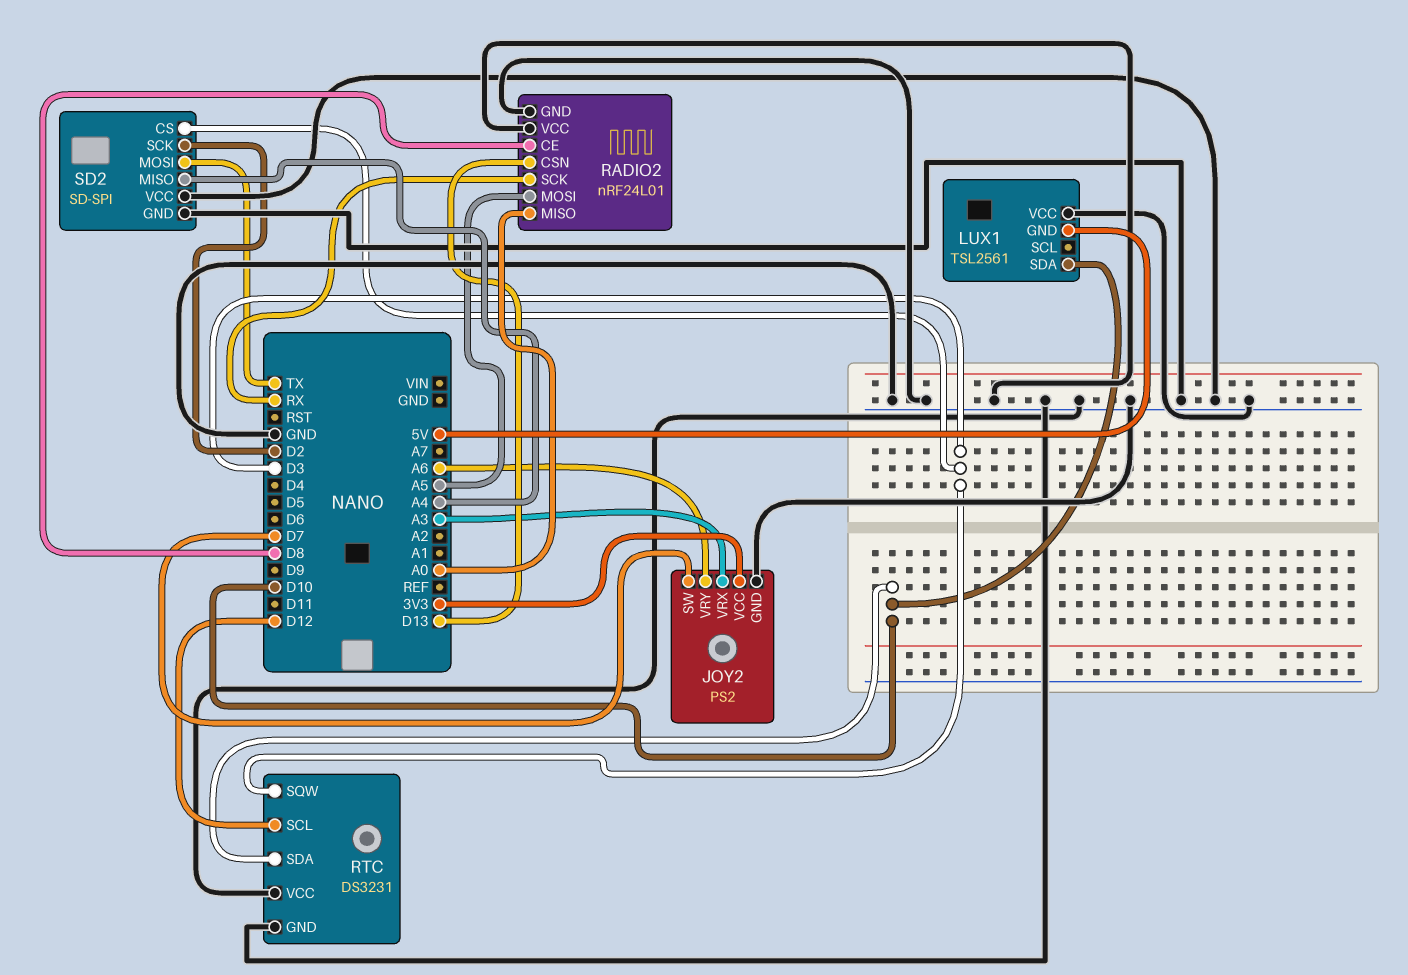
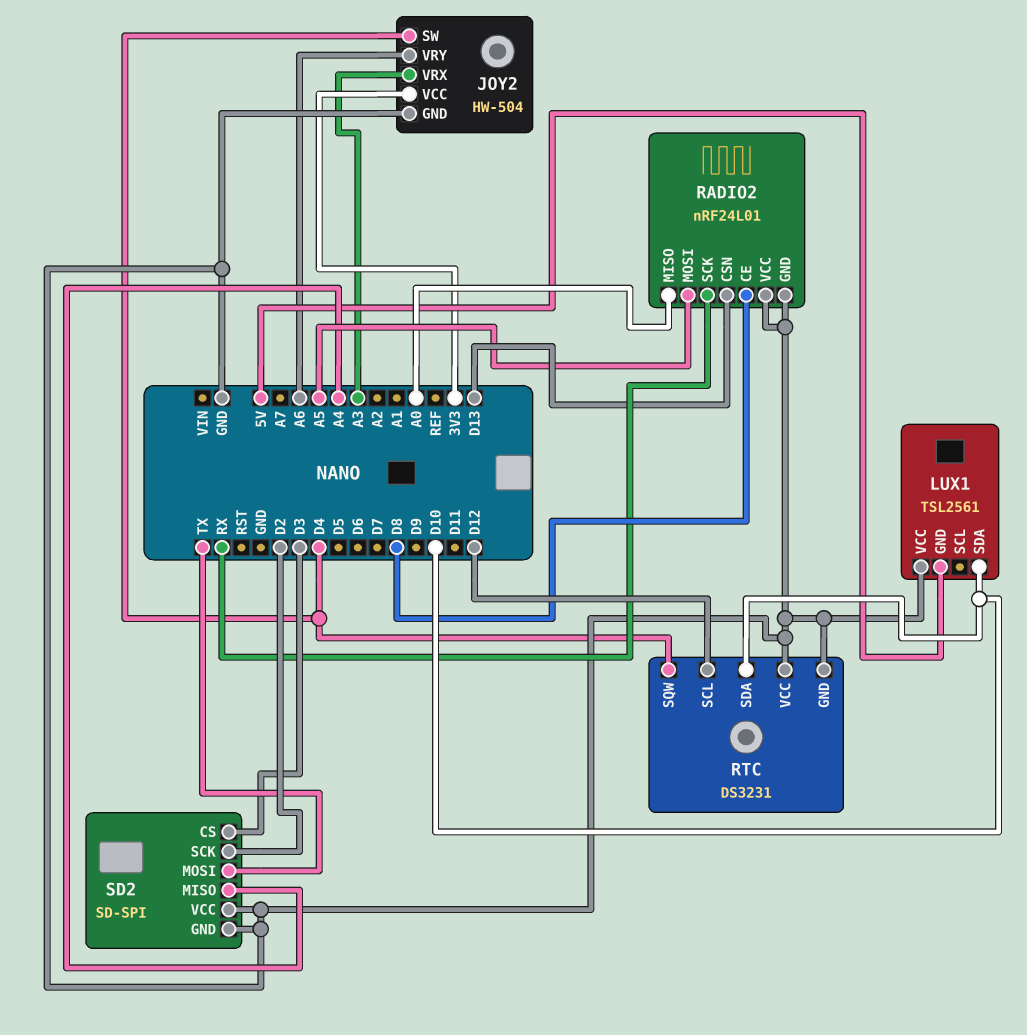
JOY2: PS2 -> HW-504
JOY2 pin SW: D7 -> D4
RTC pin SQW: D3 -> D4

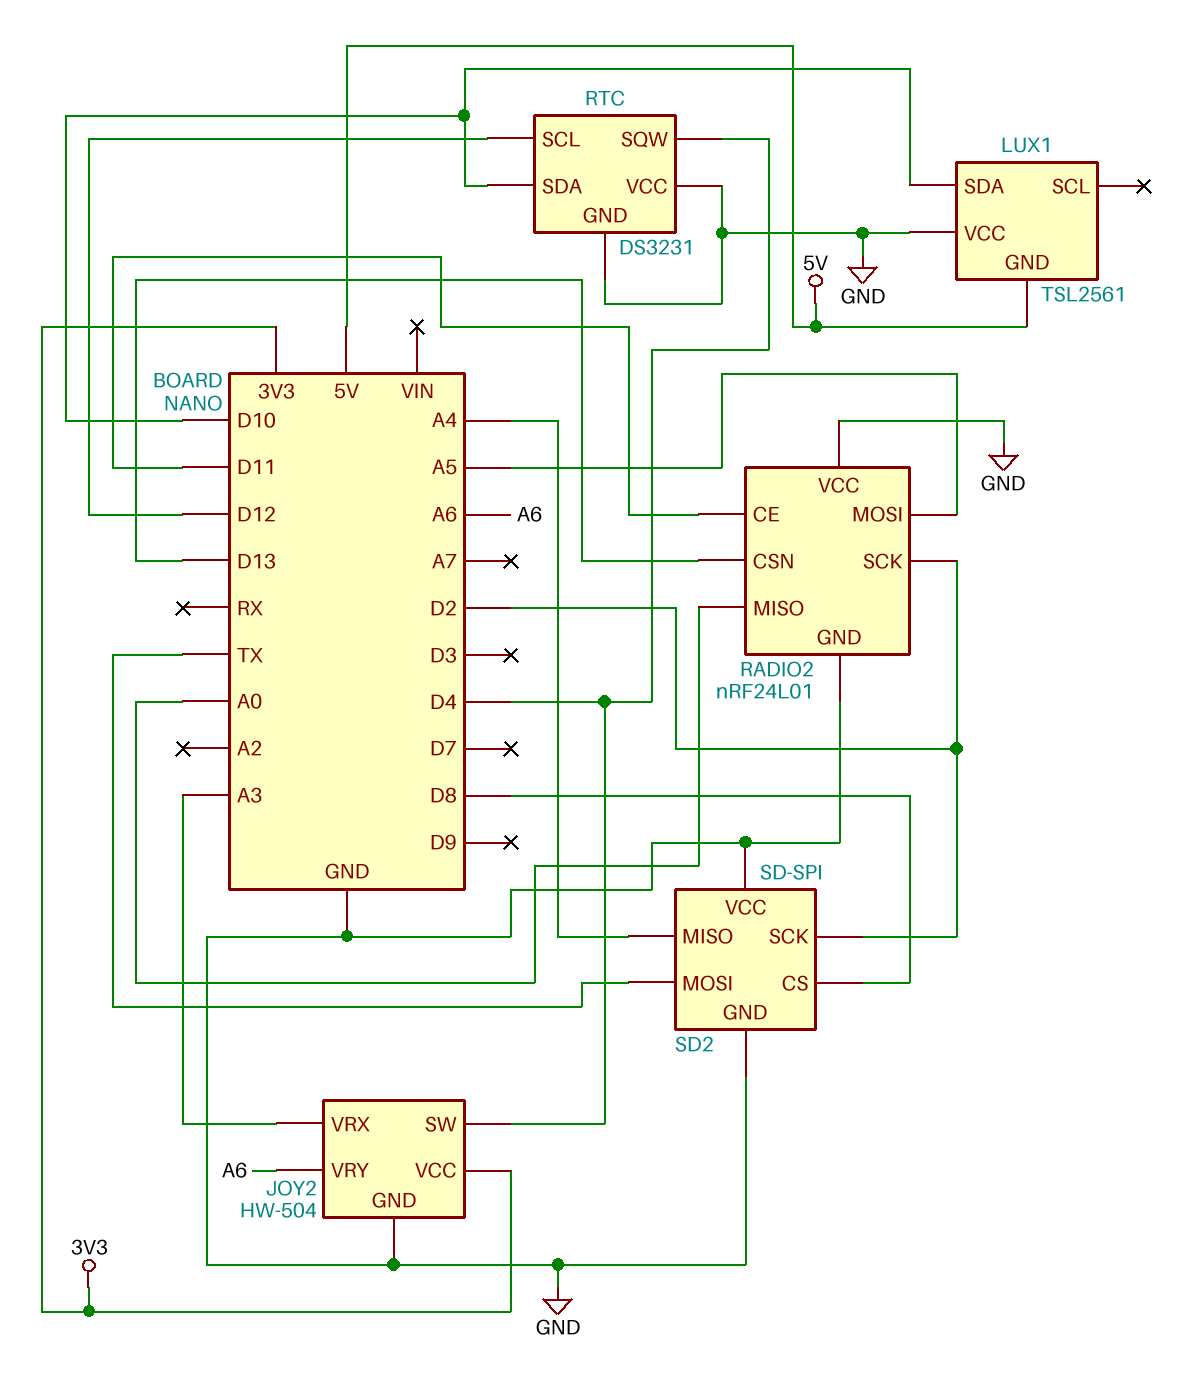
RADIO2 pin CE: D8 -> D11
RADIO2 pin SCK: RX -> D2
SD2 pin CS: D3 -> D8

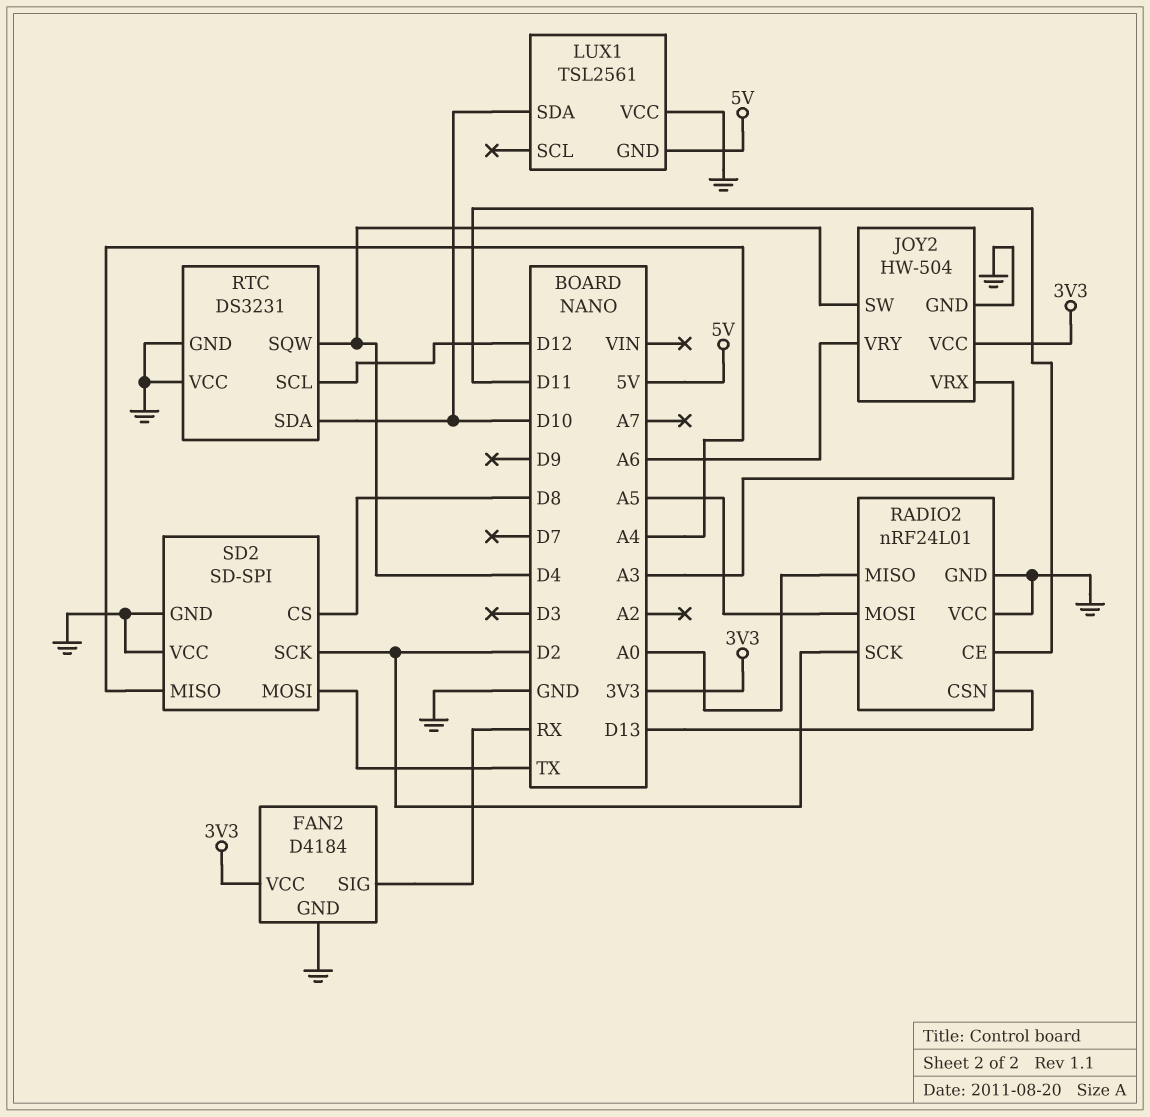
FAN2: none -> D4184
FAN2 pin GND: none -> GND
FAN2 pin SIG: none -> RX
FAN2 pin VCC: none -> 3V3

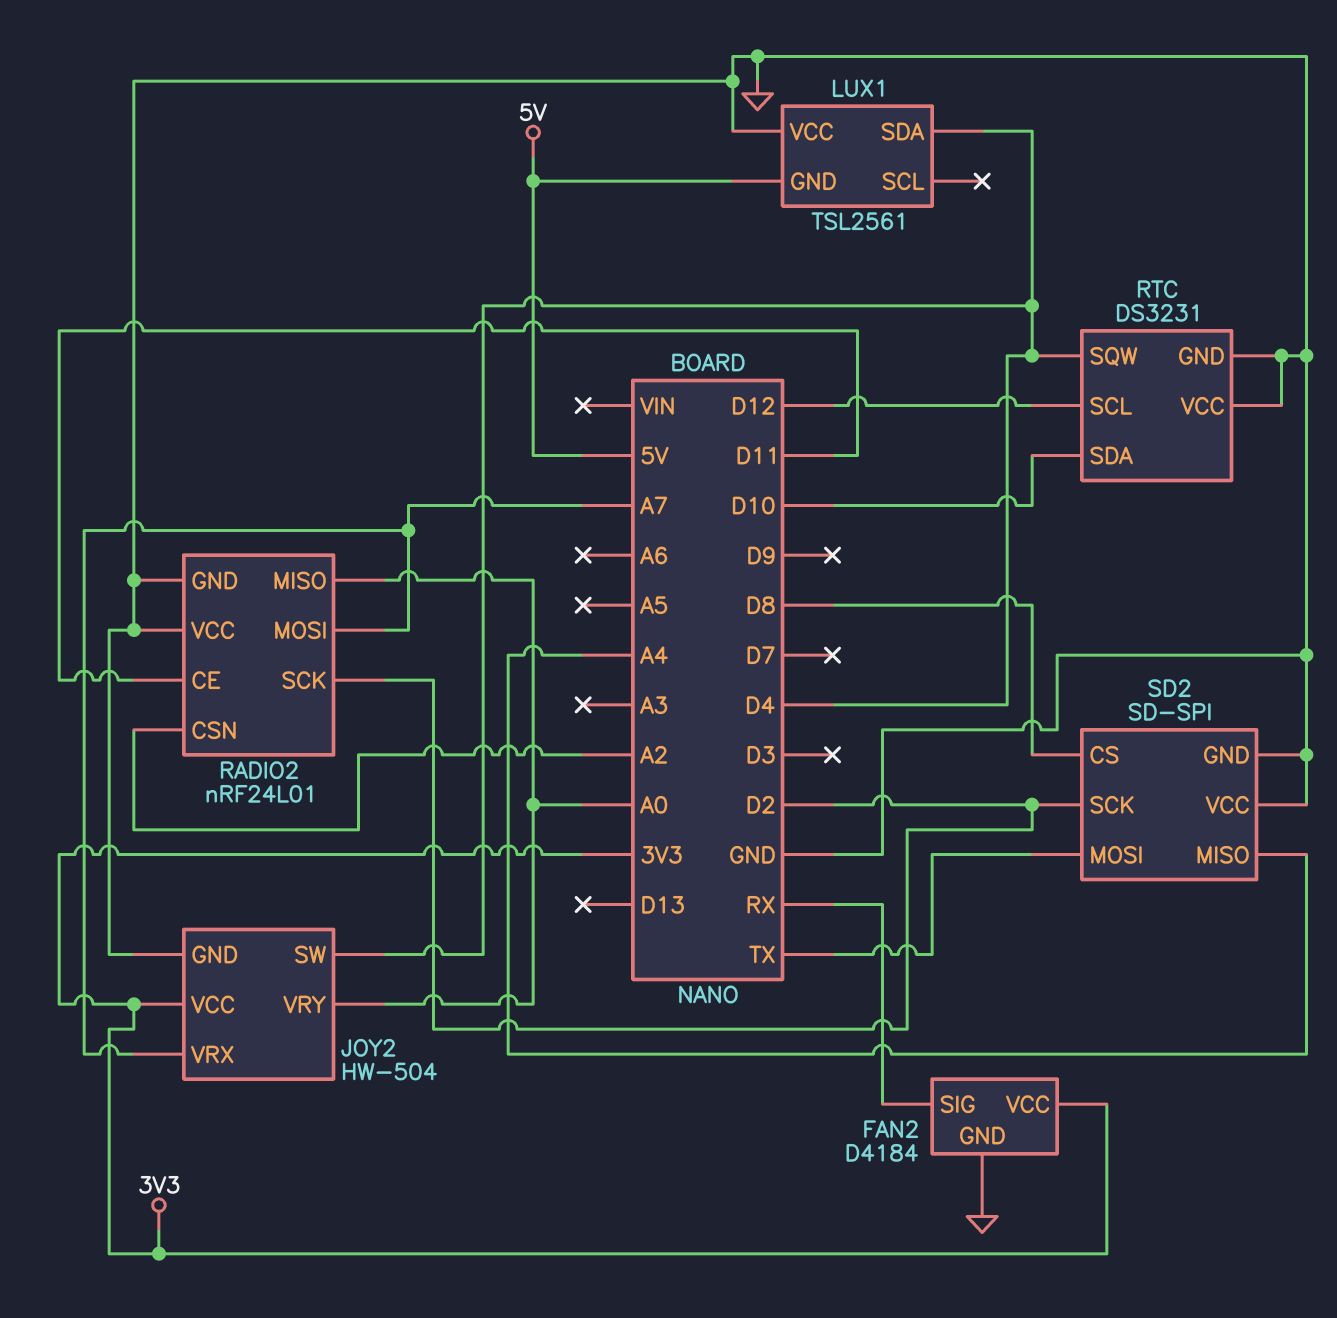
JOY2 pin VRX: A3 -> A7
JOY2 pin VRY: A6 -> A0
LUX1 pin SDA: D10 -> D4
RADIO2 pin CSN: D13 -> A2
RADIO2 pin MOSI: A5 -> A7

